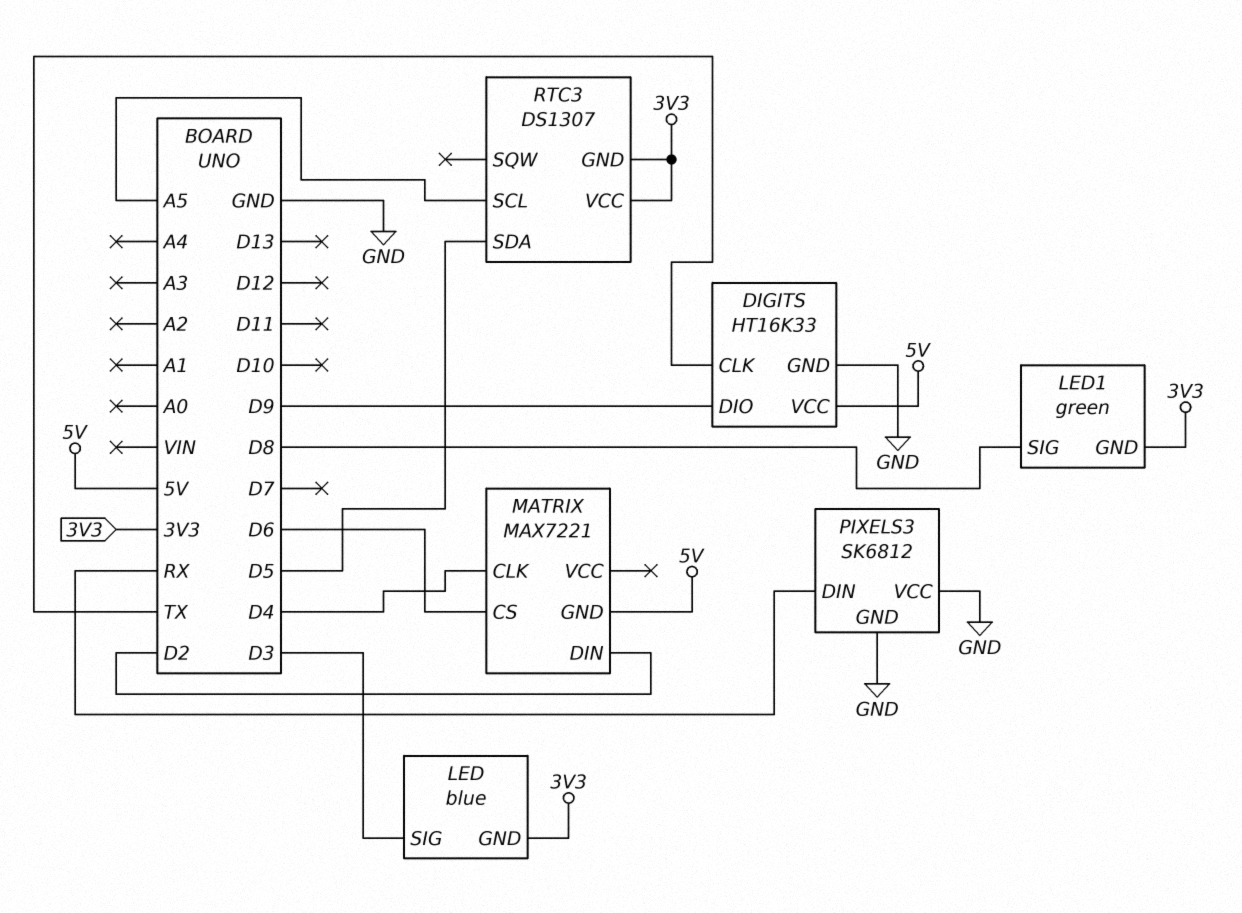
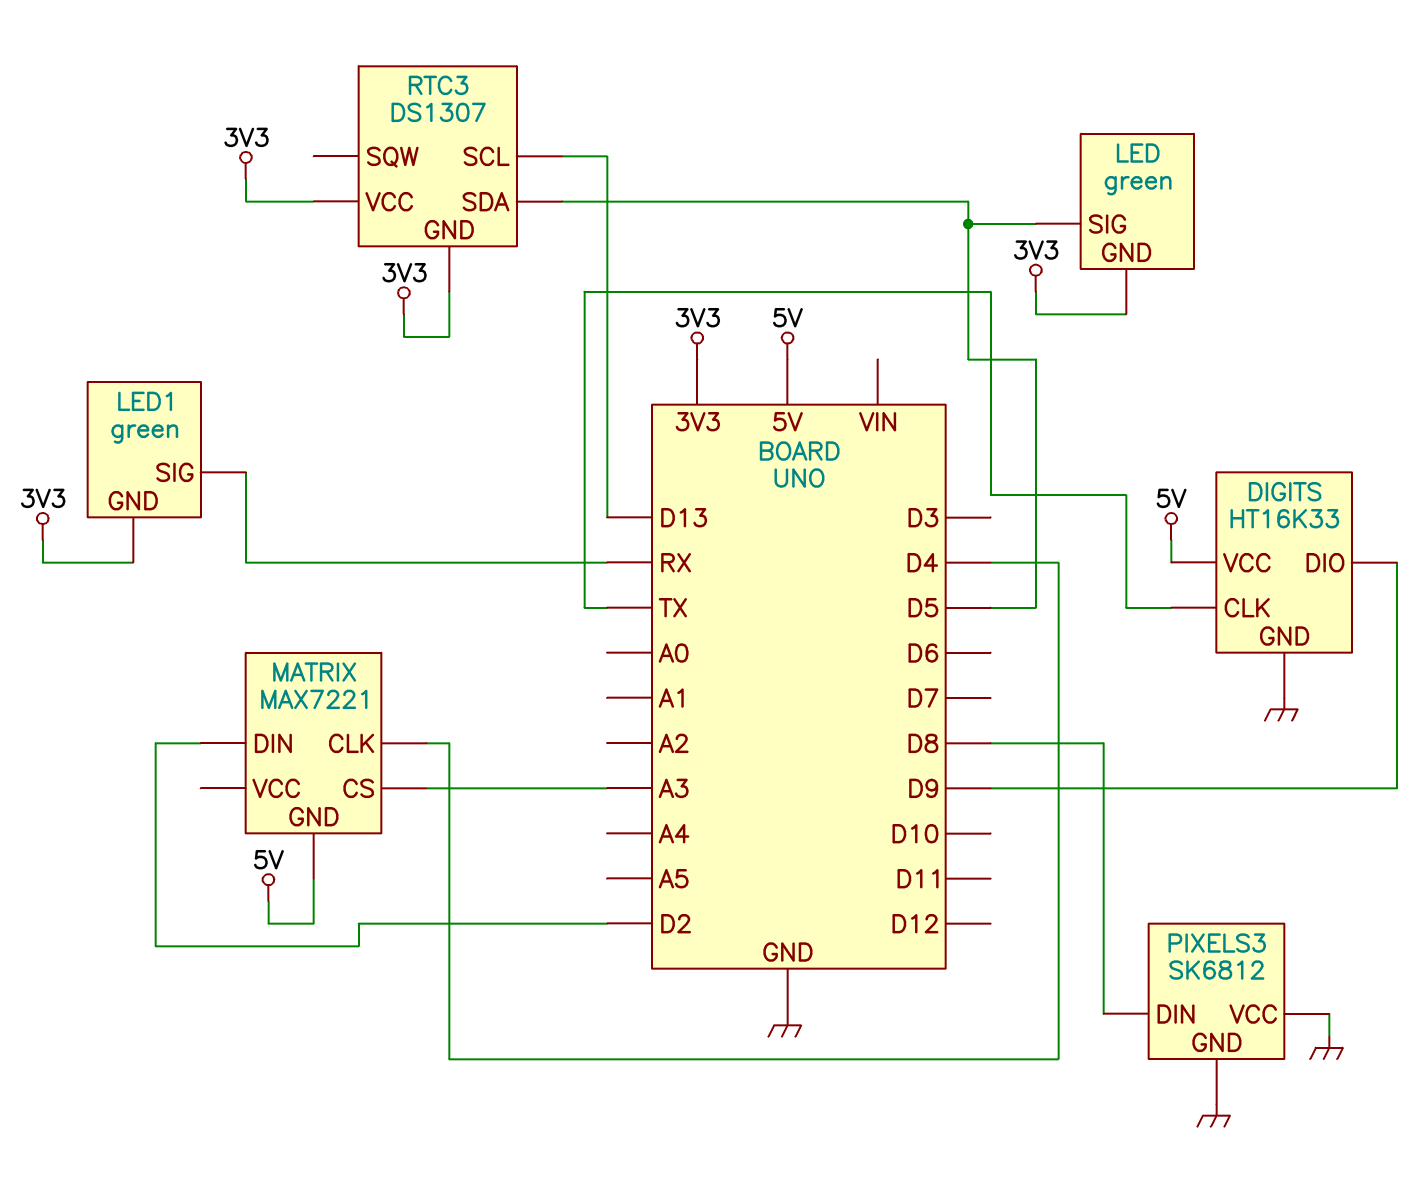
LED: blue -> green
LED pin SIG: D3 -> D5
LED1 pin SIG: D8 -> RX
MATRIX pin CS: D6 -> A3
PIXELS3 pin DIN: RX -> D8
RTC3 pin SCL: A5 -> D13

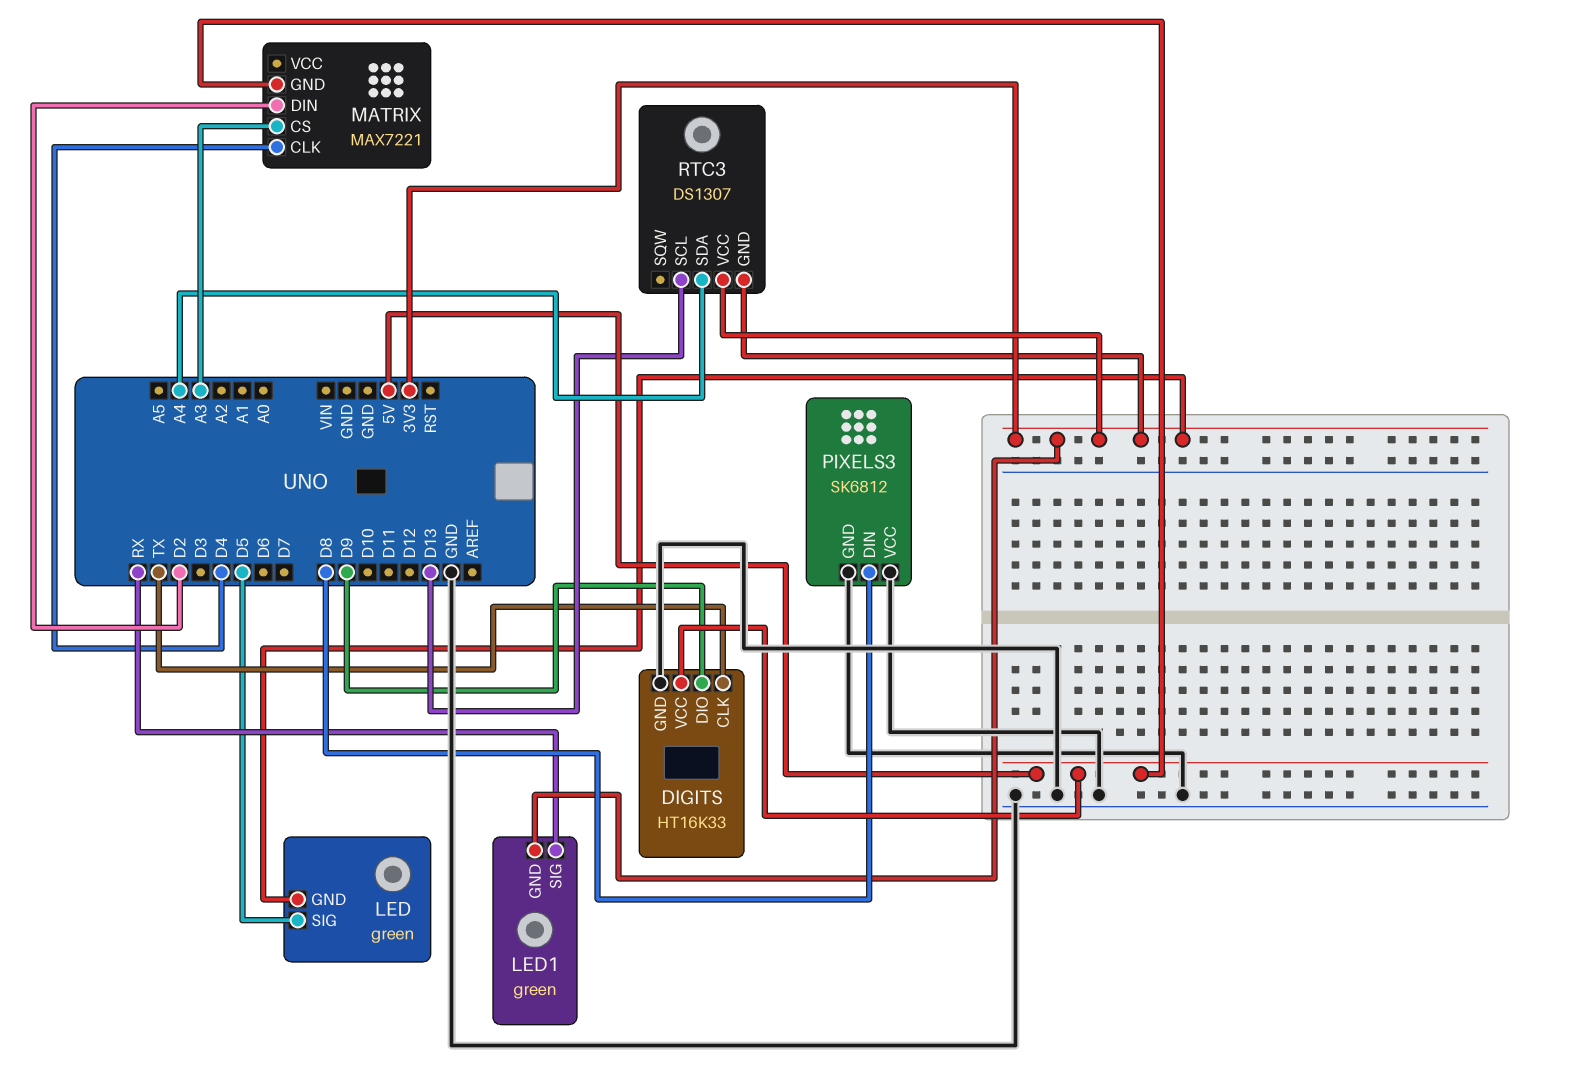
RTC3 pin SDA: D5 -> A4

